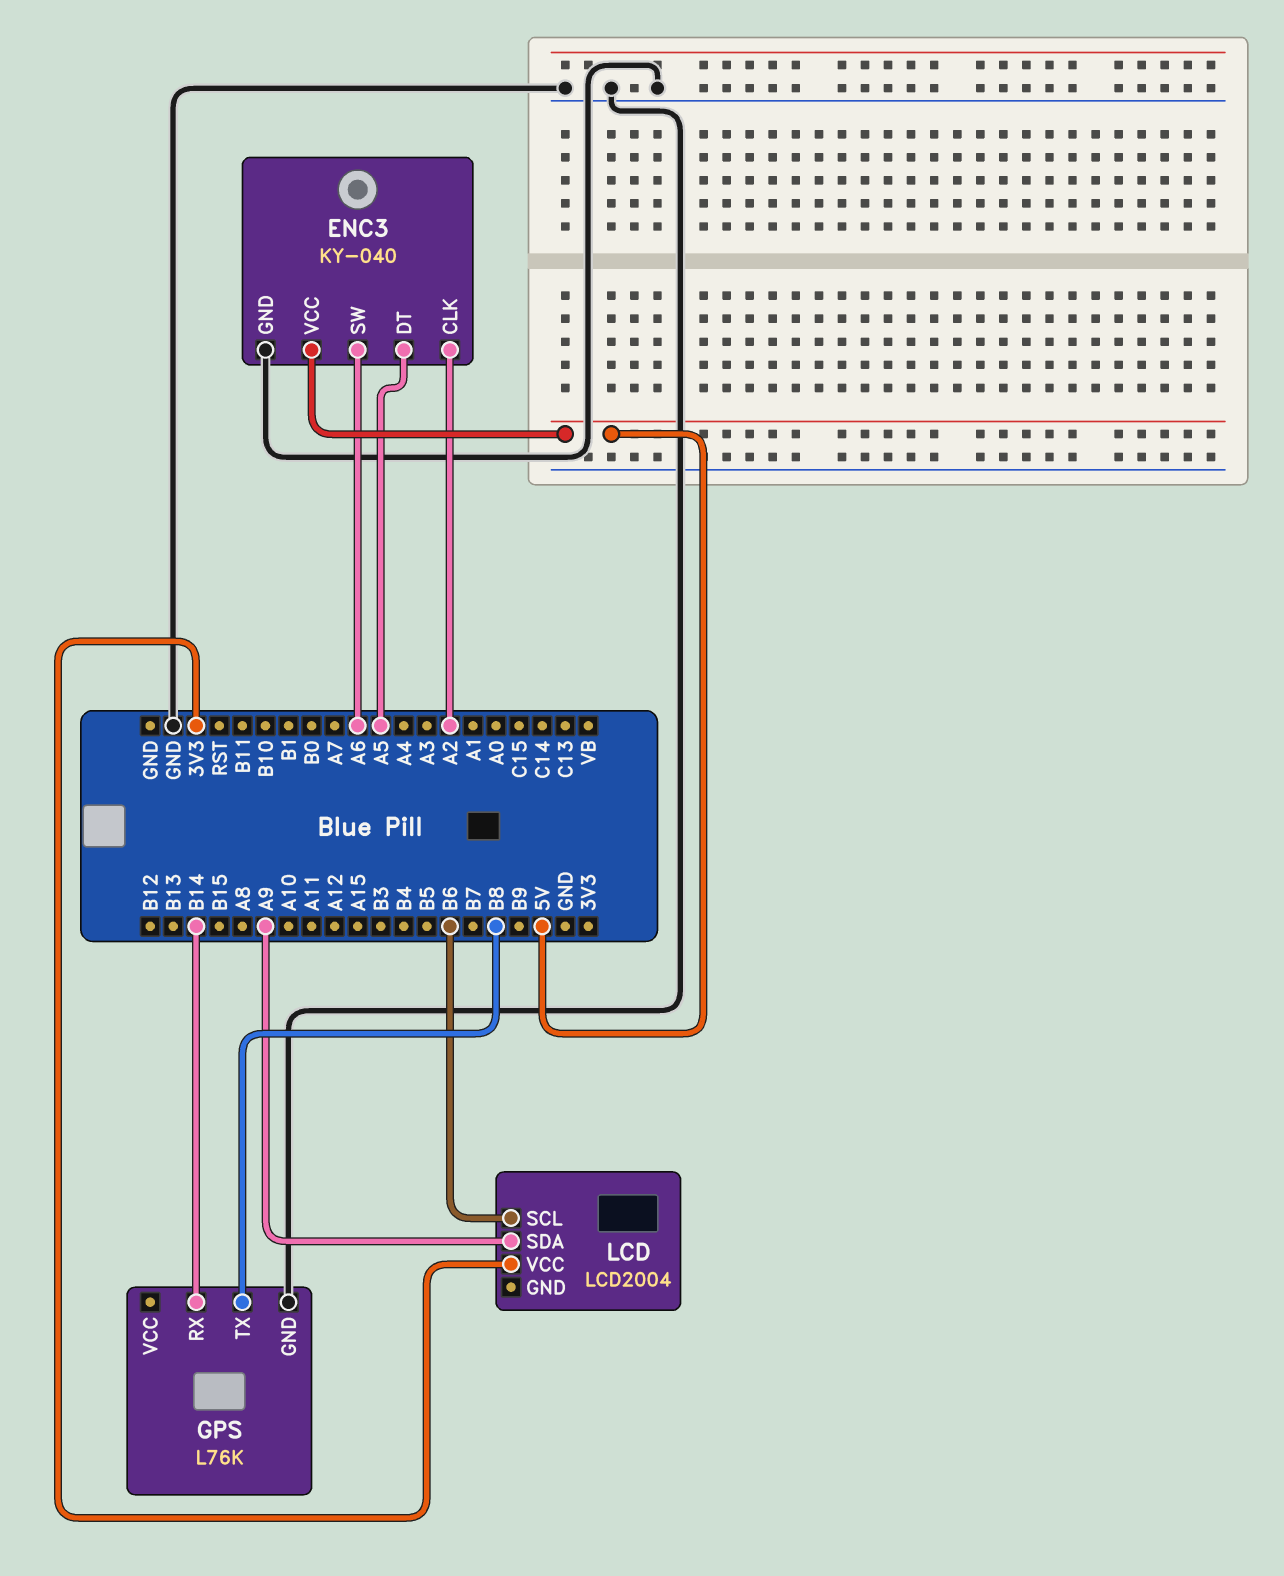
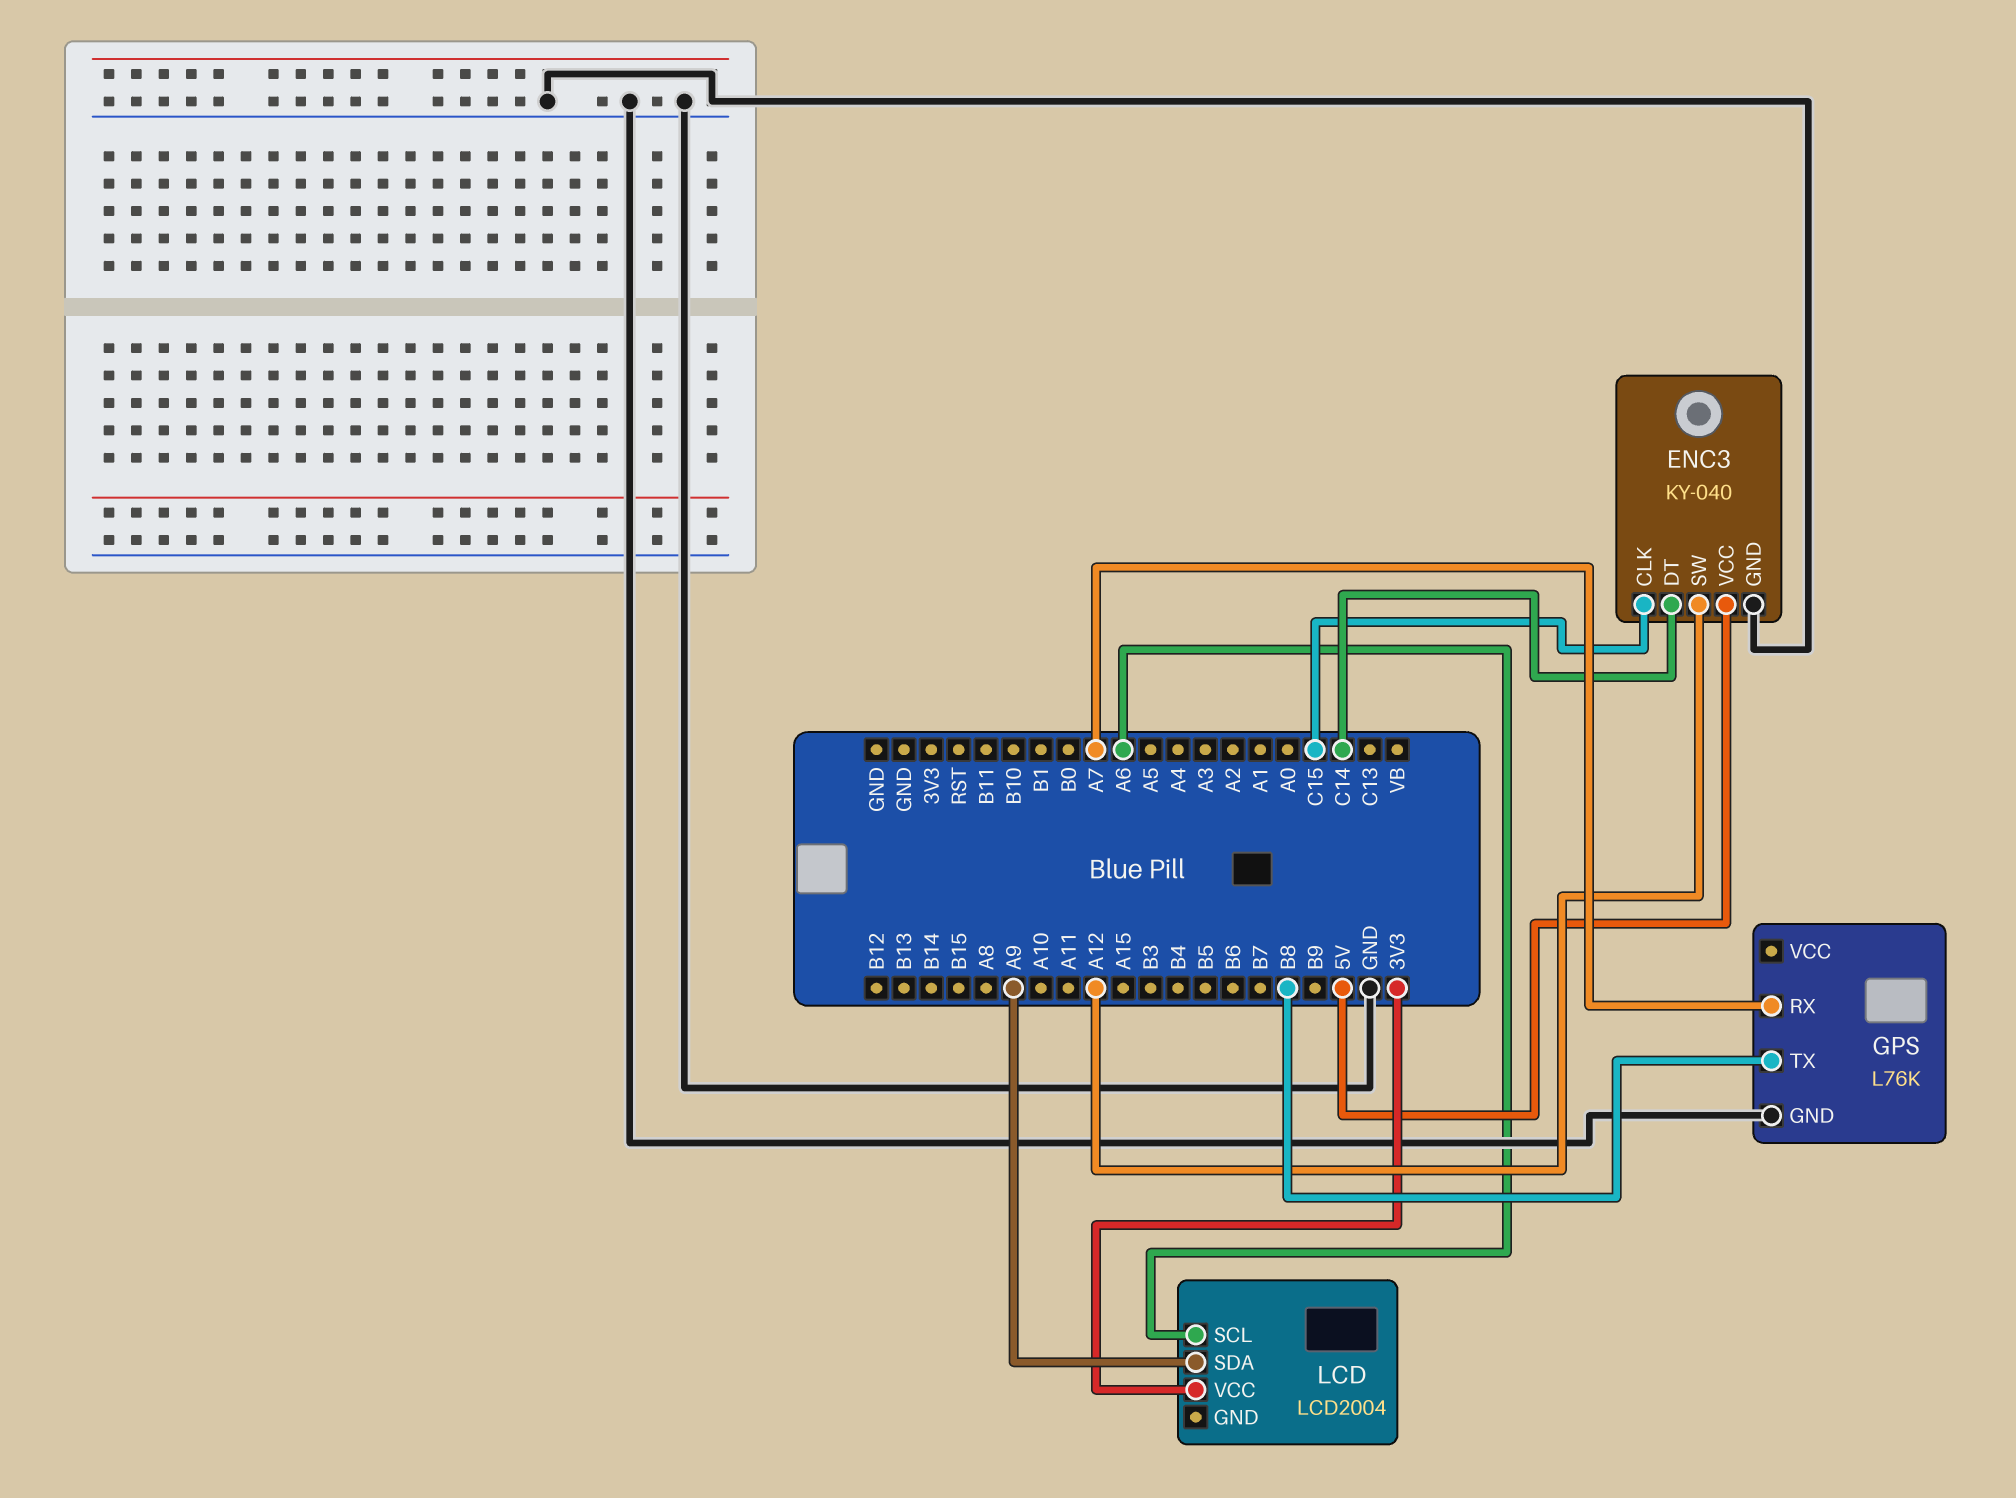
ENC3 pin CLK: A2 -> C15
ENC3 pin DT: A5 -> C14
ENC3 pin SW: A6 -> A12
GPS pin RX: B14 -> A7
LCD pin SCL: B6 -> A6

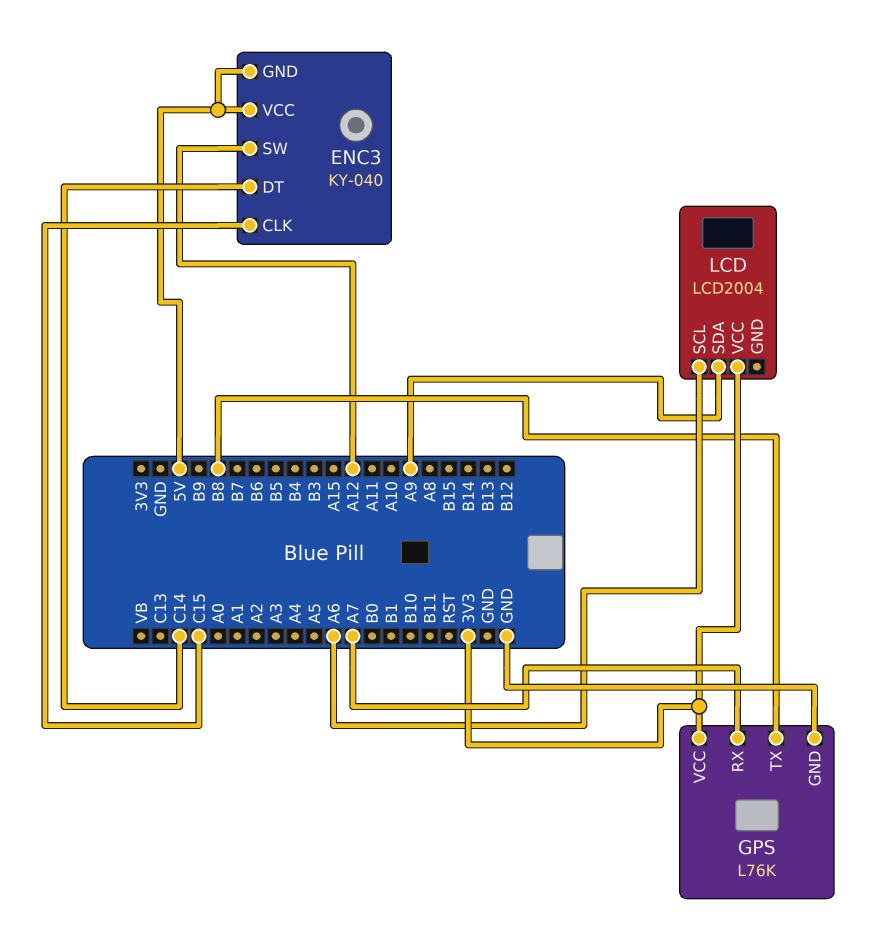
ENC3 pin GND: GND -> 5V
GPS pin VCC: none -> 3V3

